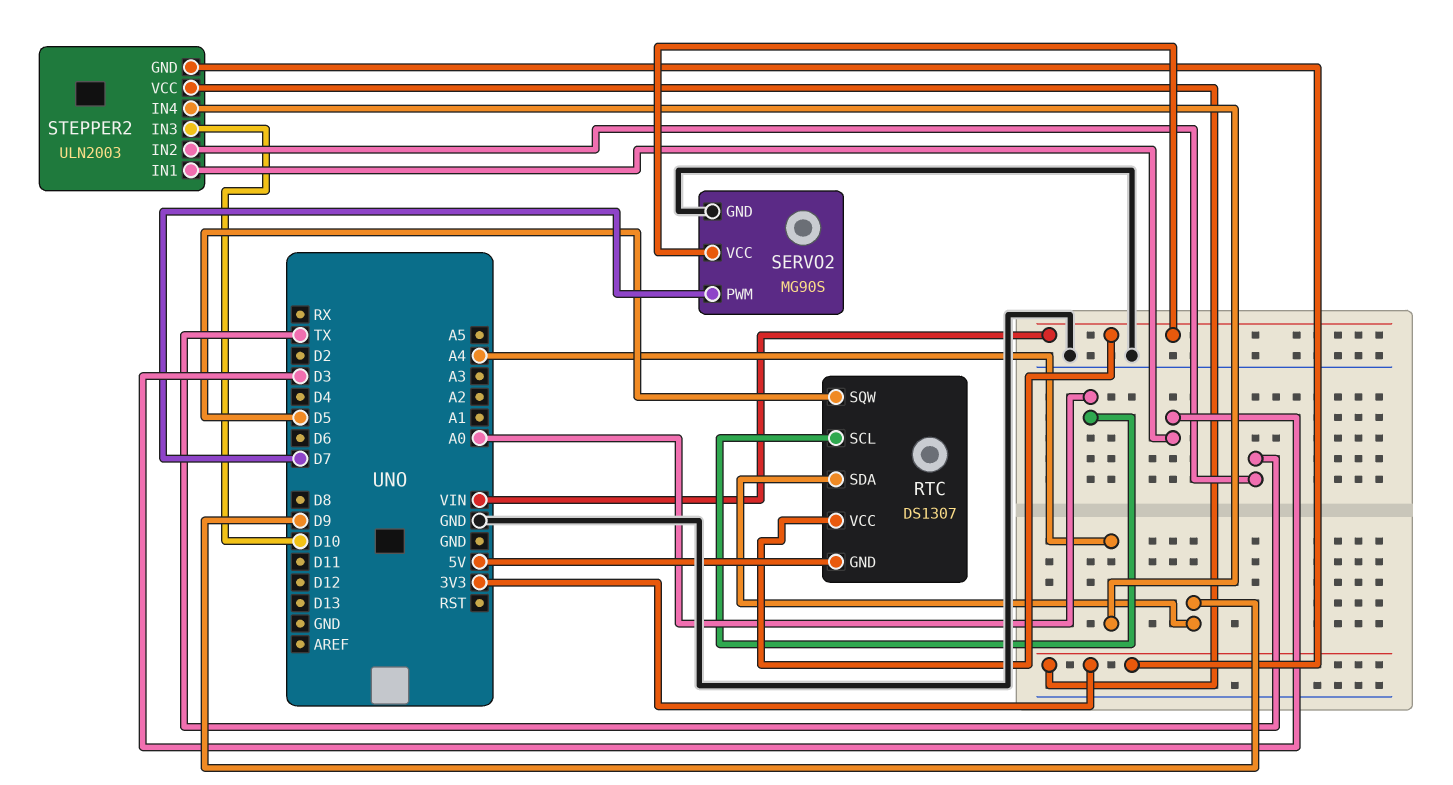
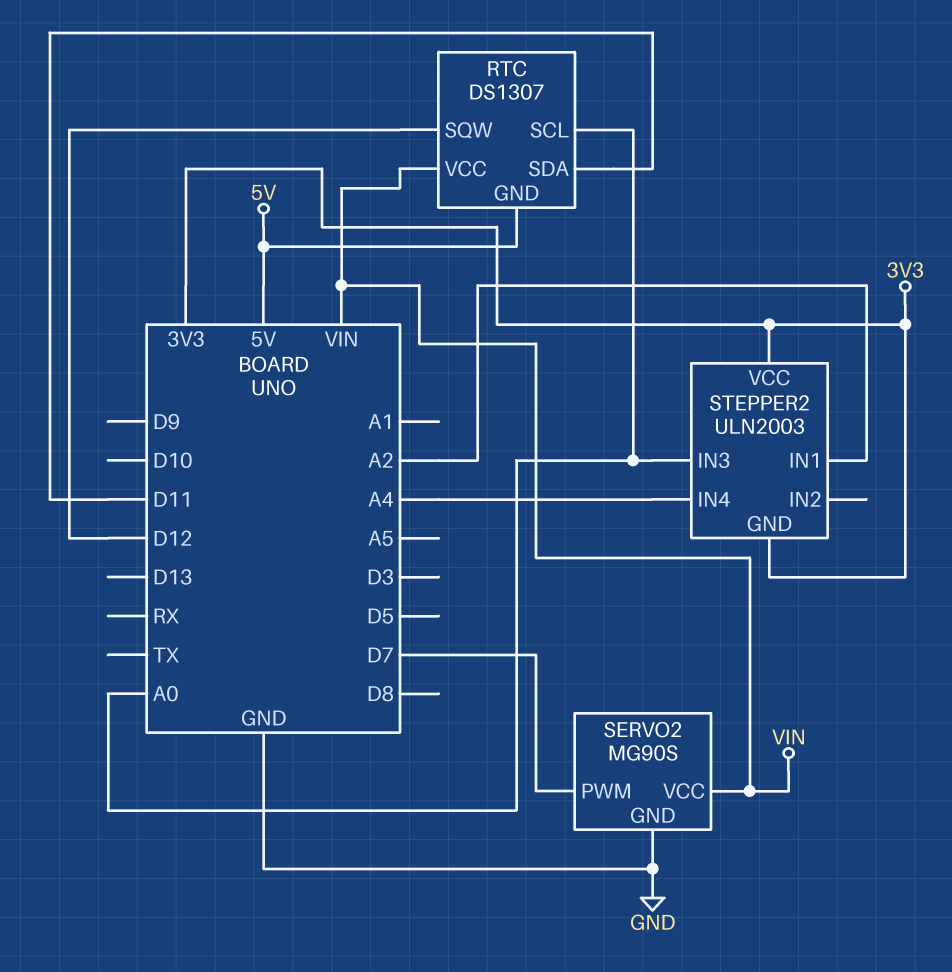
RTC pin SDA: D9 -> D11
RTC pin SQW: D5 -> D12
STEPPER2 pin IN1: D3 -> A2
STEPPER2 pin IN2: TX -> none
STEPPER2 pin IN3: D10 -> A0

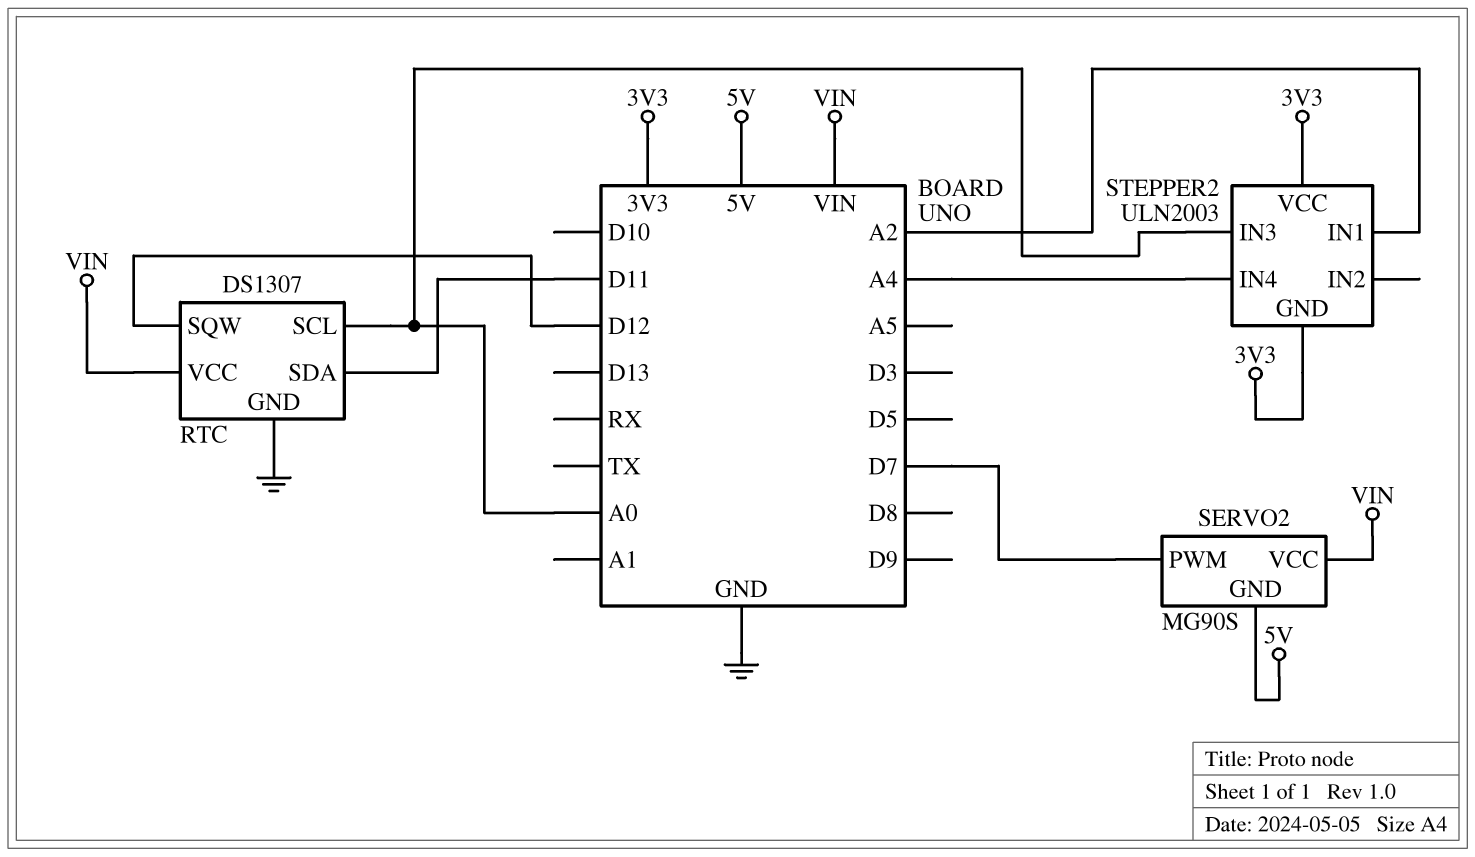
RTC pin GND: 5V -> GND
SERVO2 pin GND: GND -> 5V

